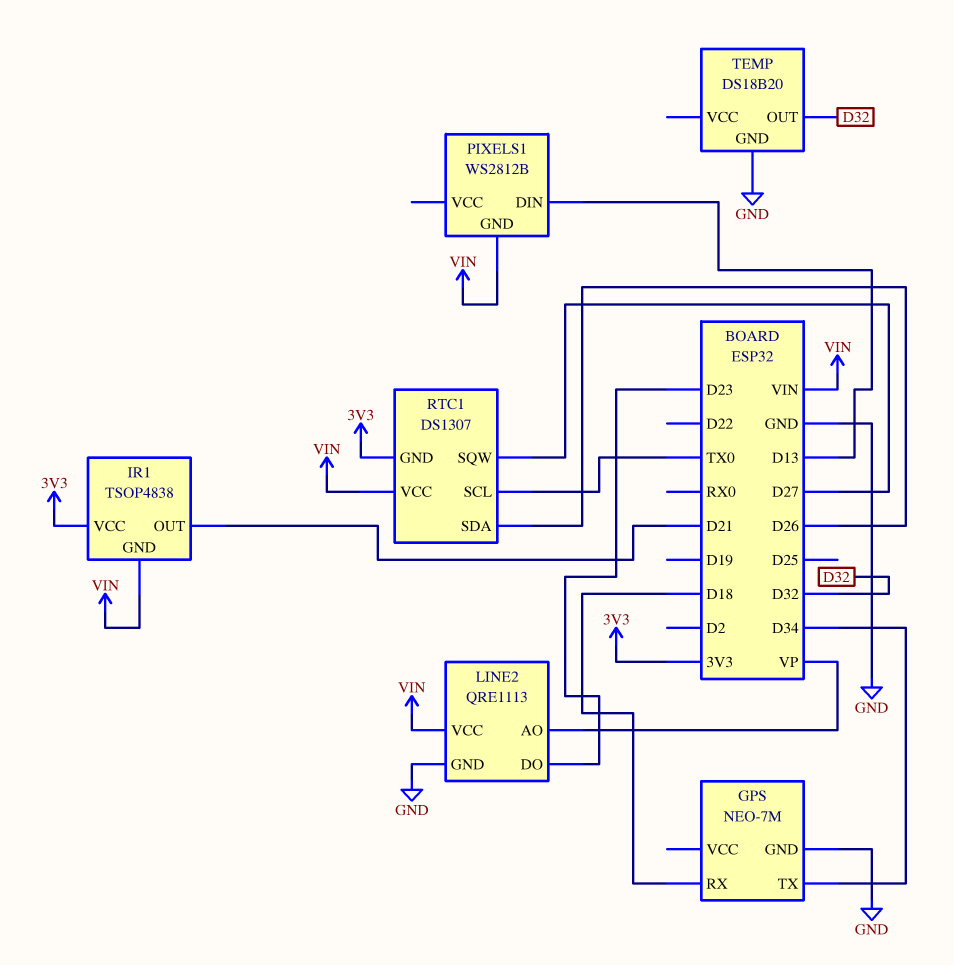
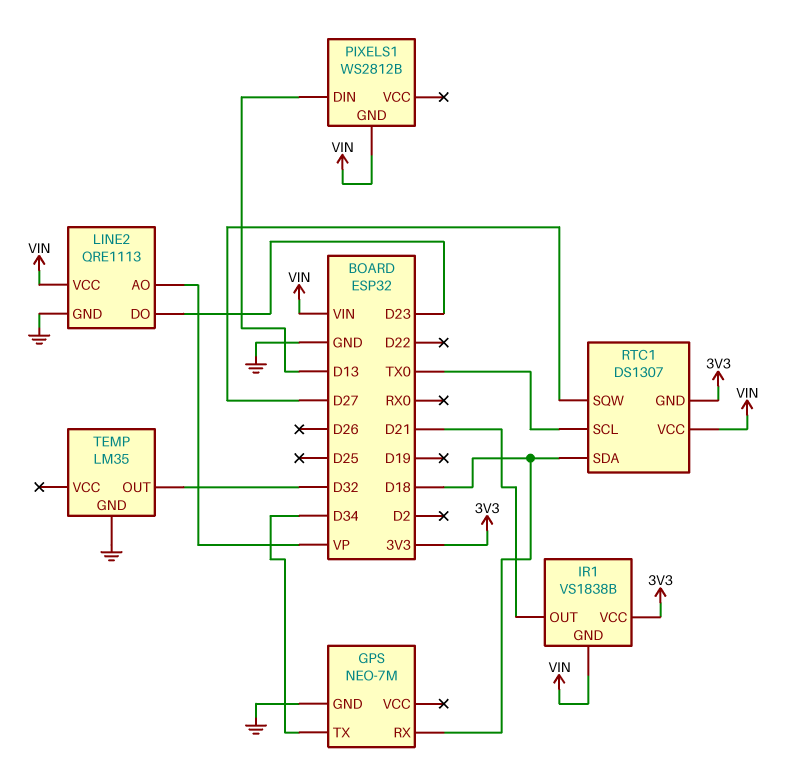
IR1: TSOP4838 -> VS1838B
RTC1 pin SDA: D26 -> D18
TEMP: DS18B20 -> LM35

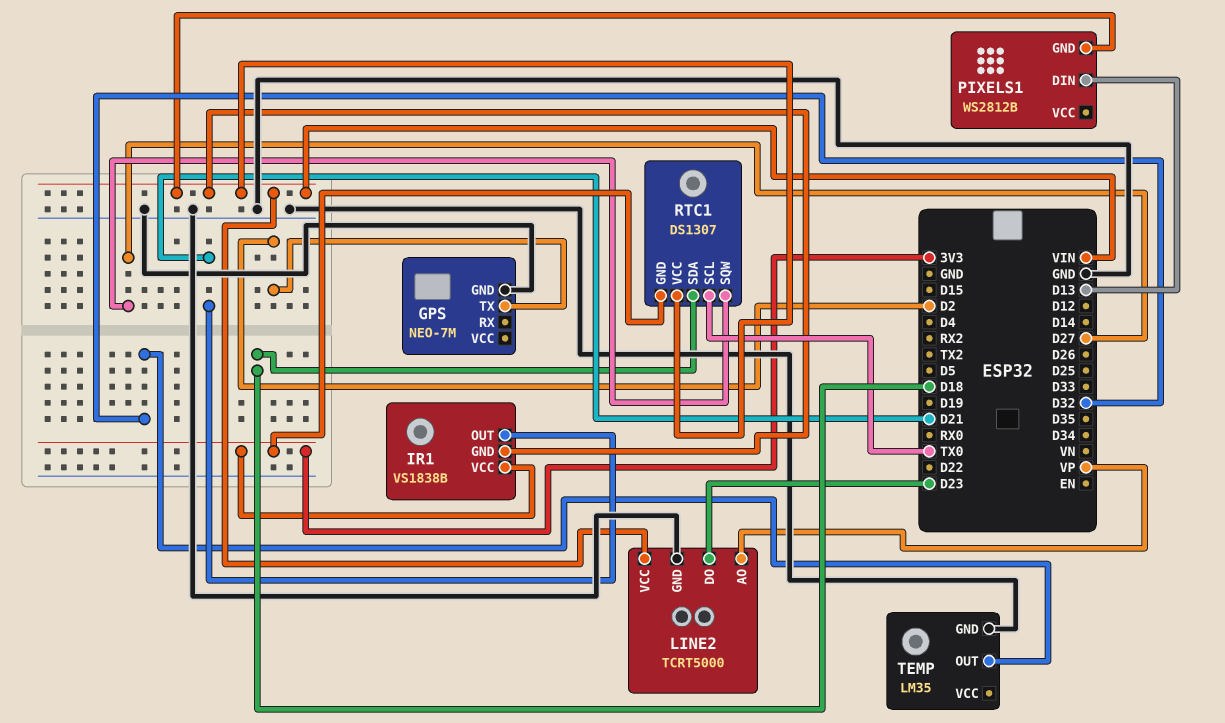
GPS pin RX: D18 -> none
GPS pin TX: D34 -> D2
LINE2: QRE1113 -> TCRT5000

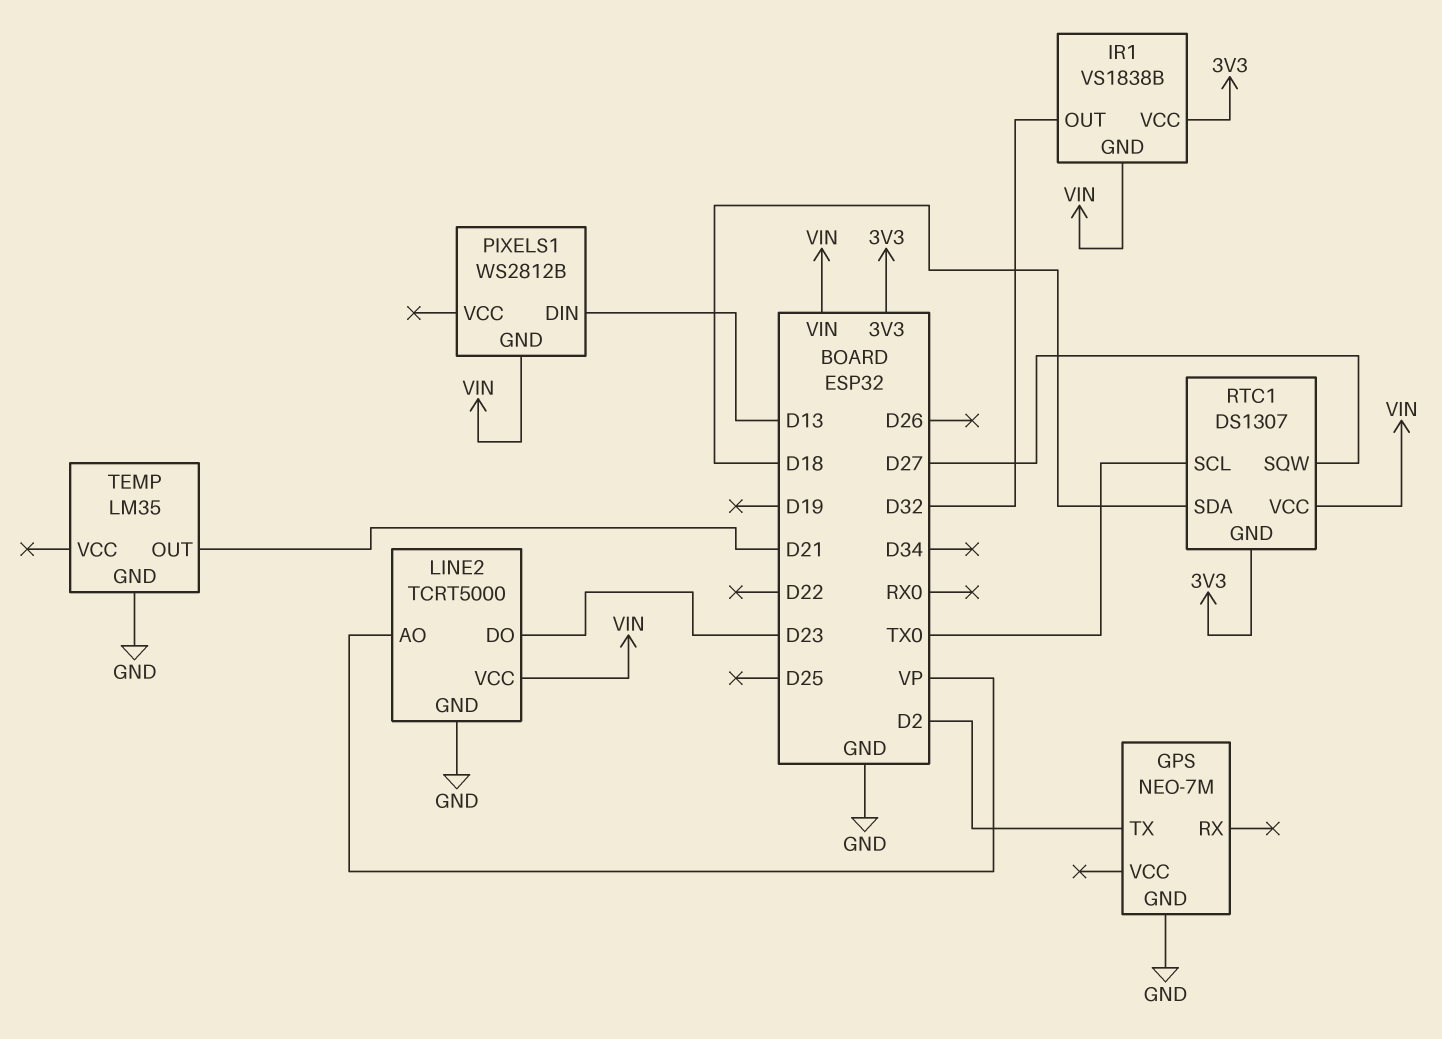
IR1 pin OUT: D21 -> D32
TEMP pin OUT: D32 -> D21

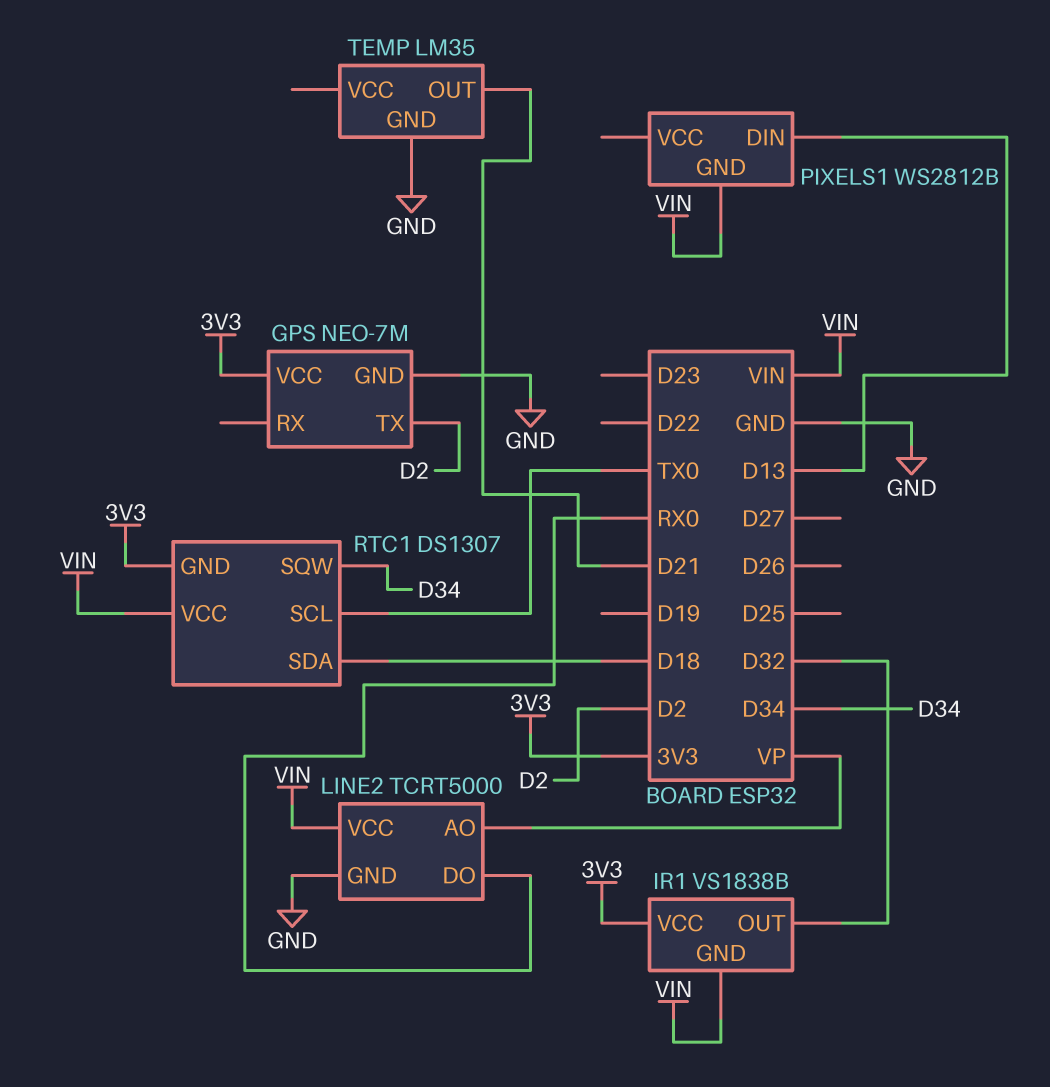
GPS pin VCC: none -> 3V3
LINE2 pin DO: D23 -> RX0
RTC1 pin SQW: D27 -> D34

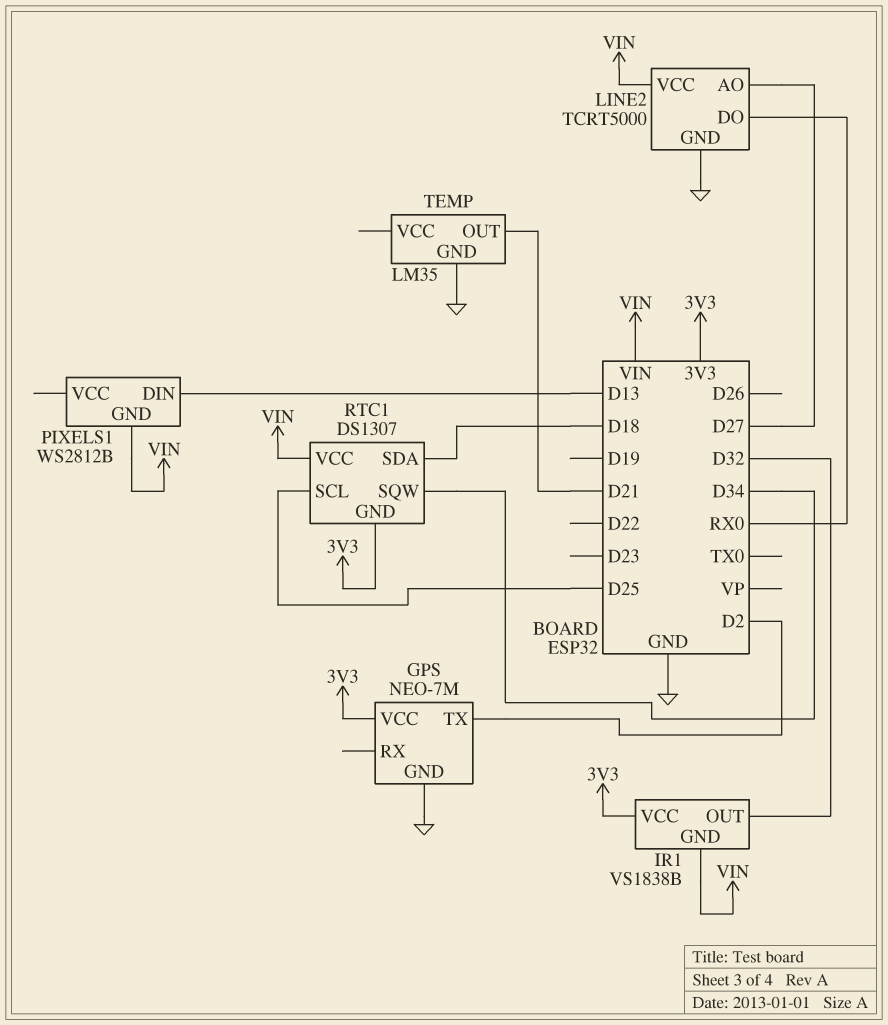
LINE2 pin AO: VP -> D27
RTC1 pin SCL: TX0 -> D25

